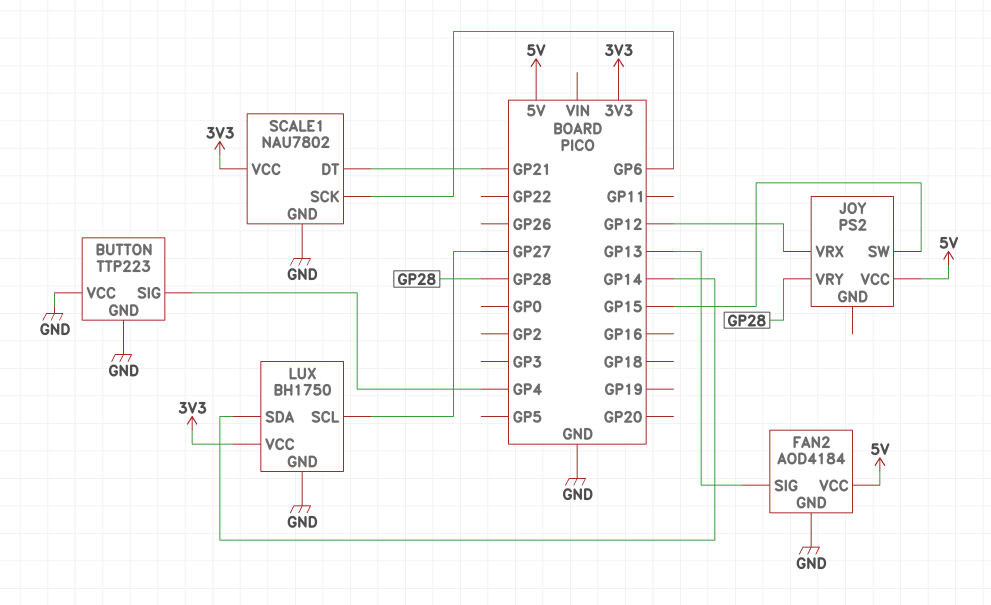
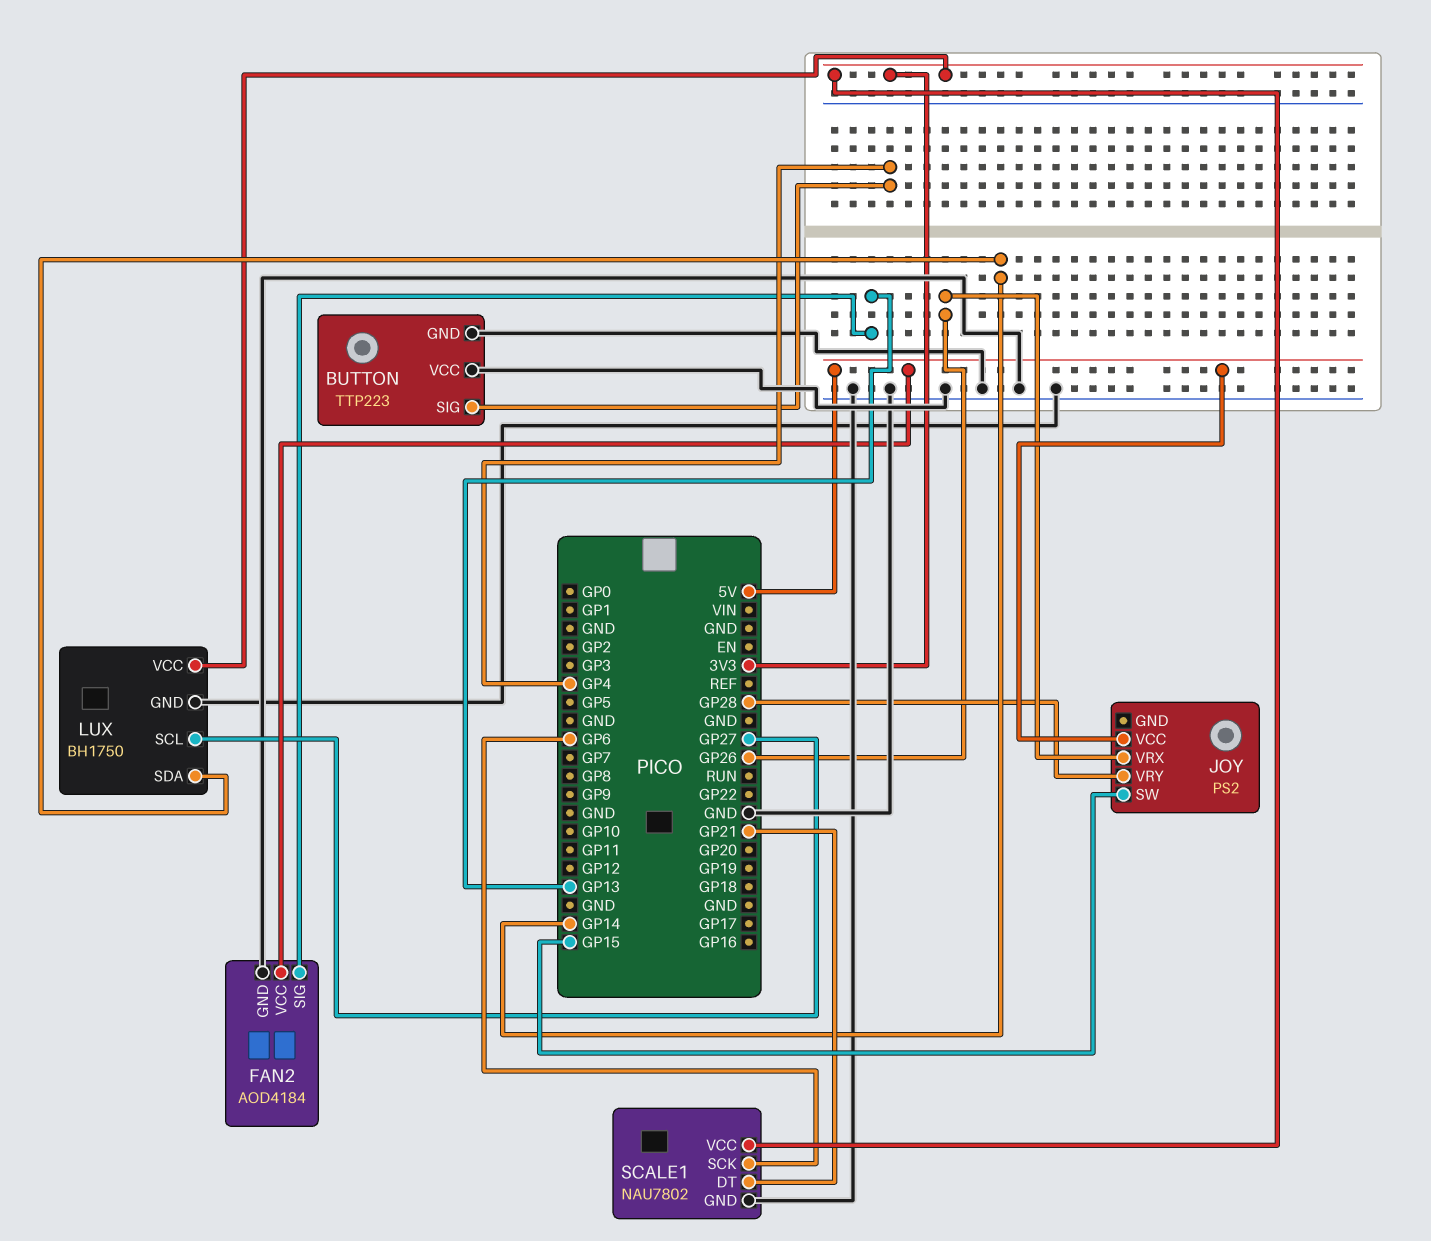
JOY pin VRX: GP12 -> GP26

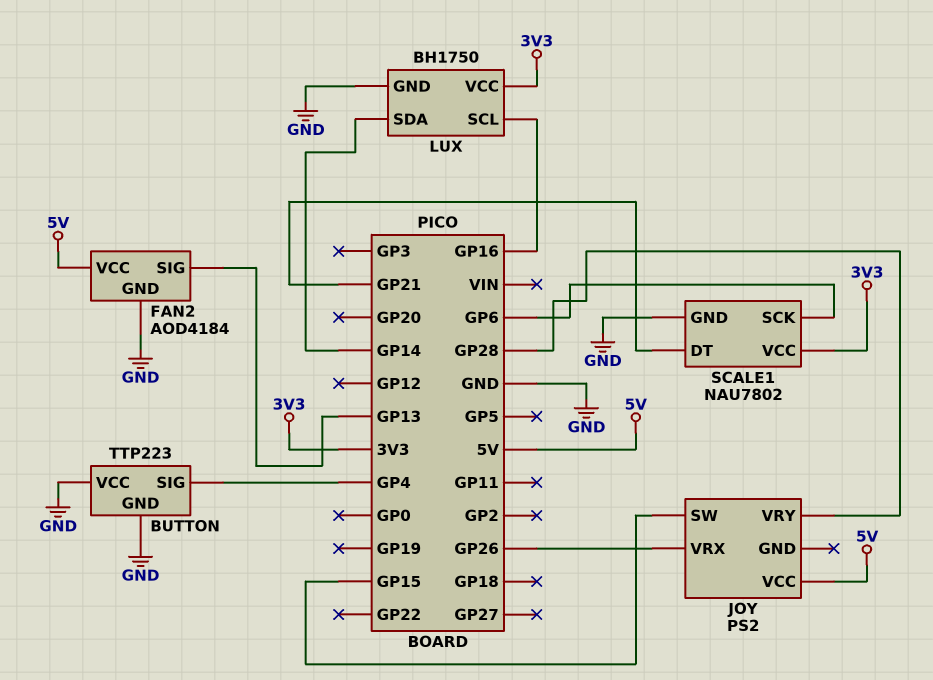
LUX pin SCL: GP27 -> GP16

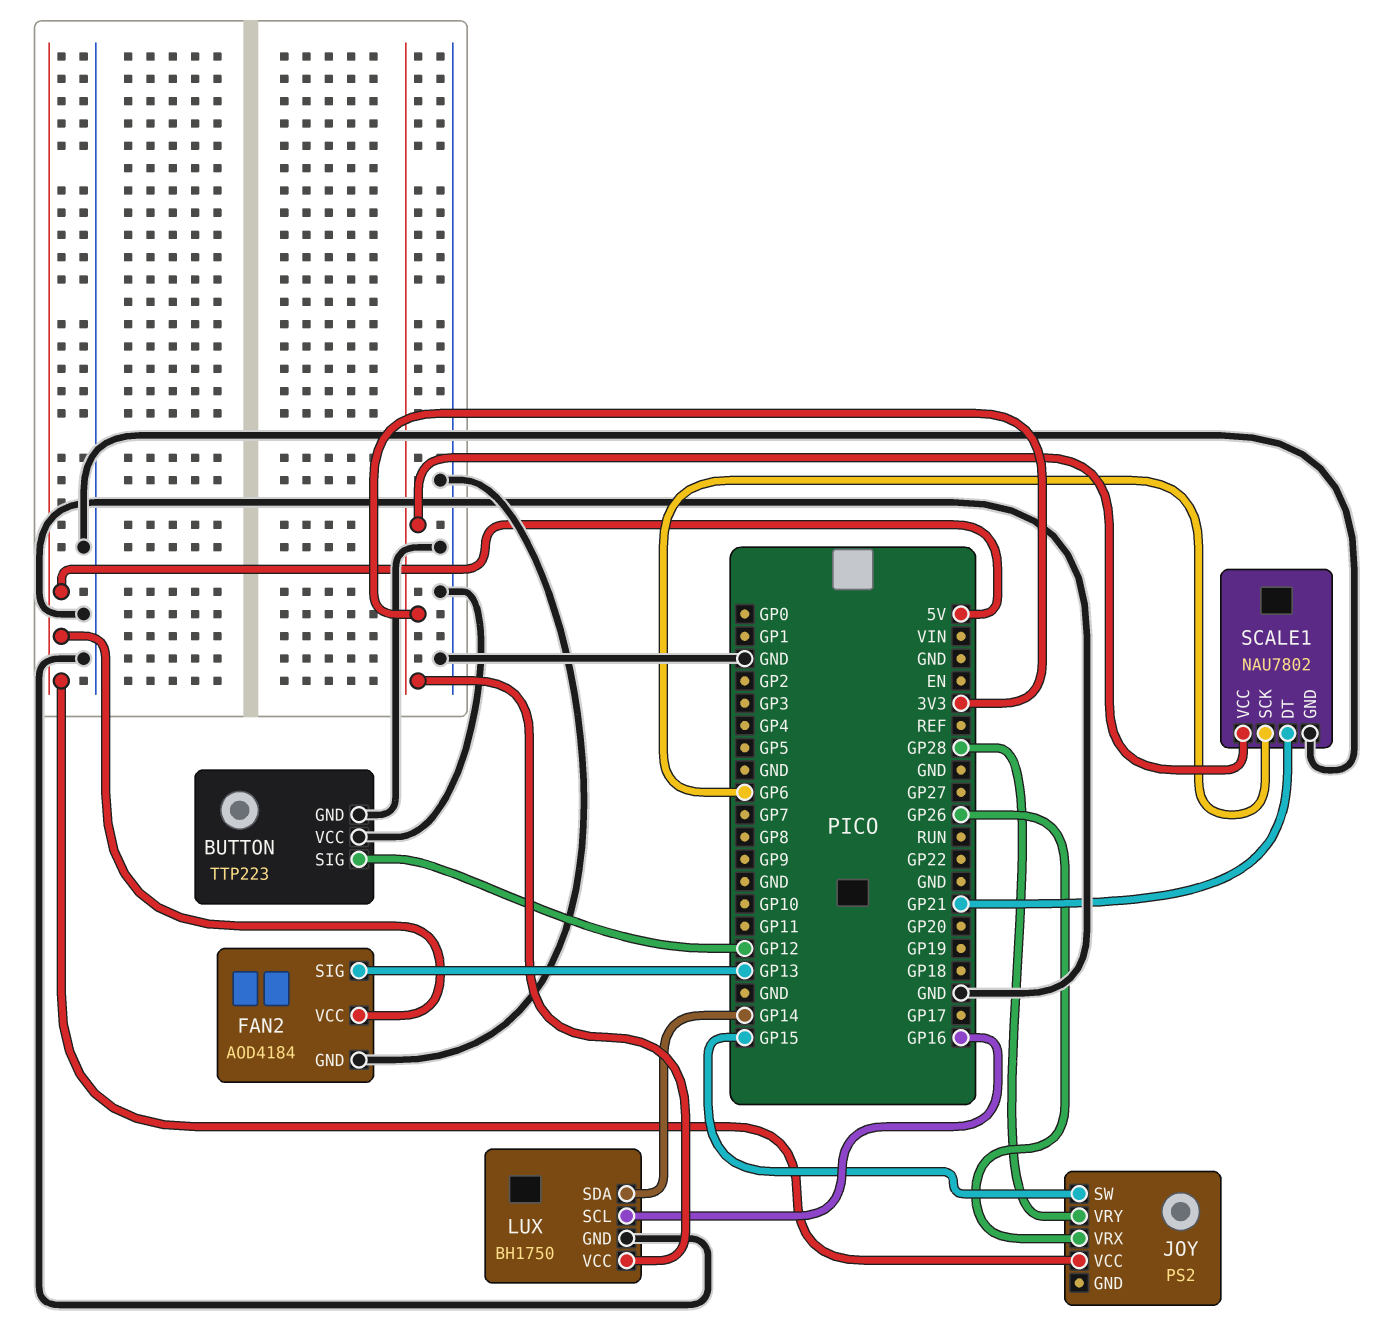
BUTTON pin SIG: GP4 -> GP12

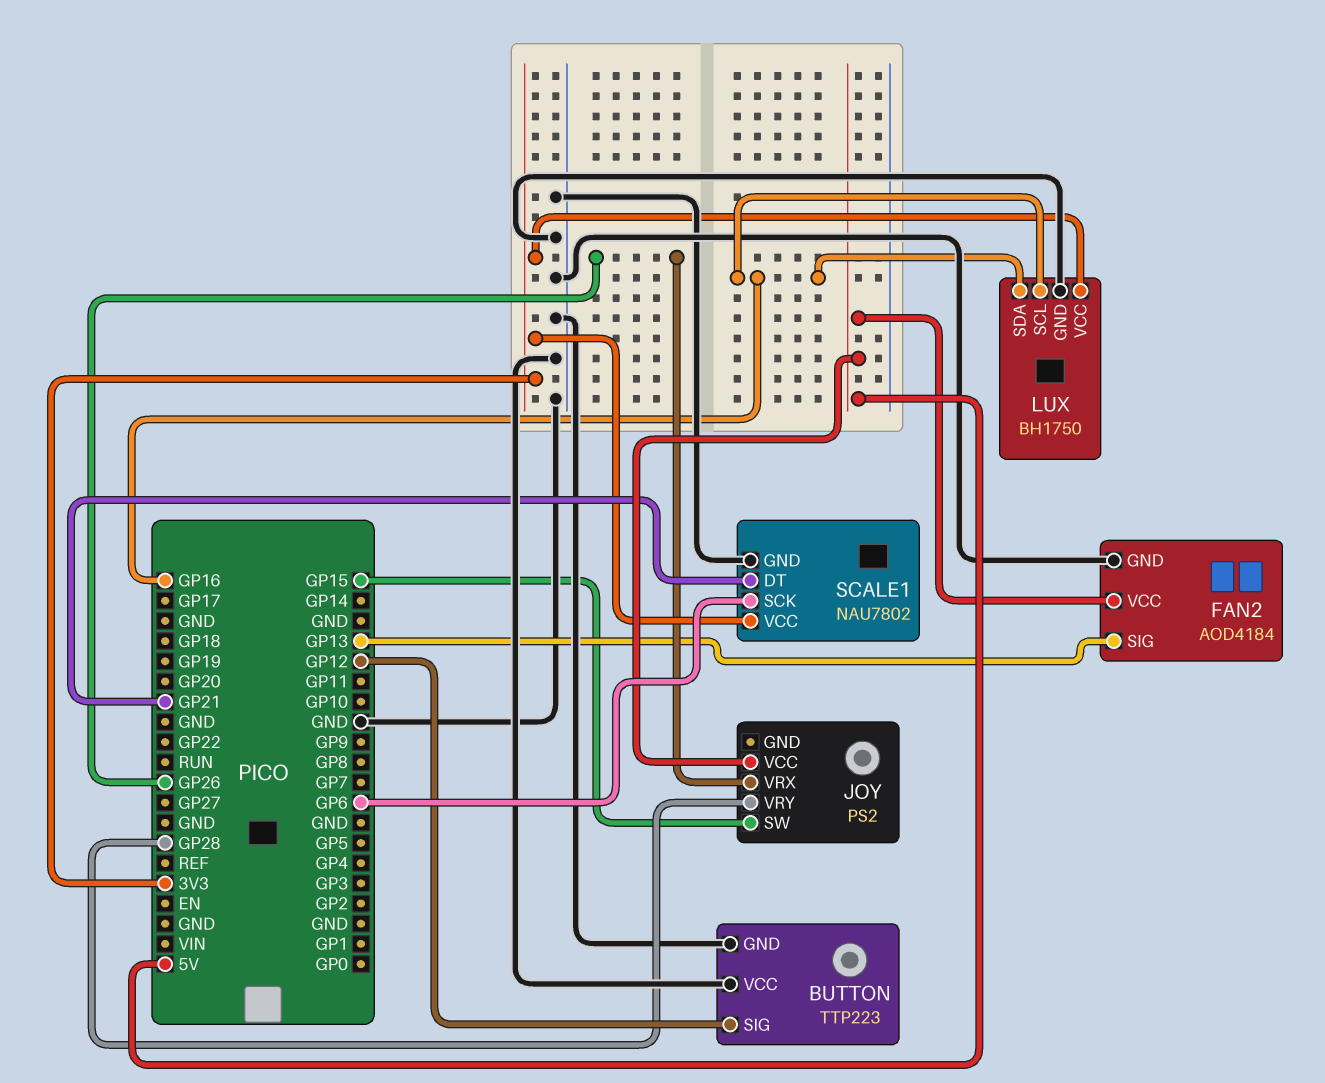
LUX pin SDA: GP14 -> GP16

